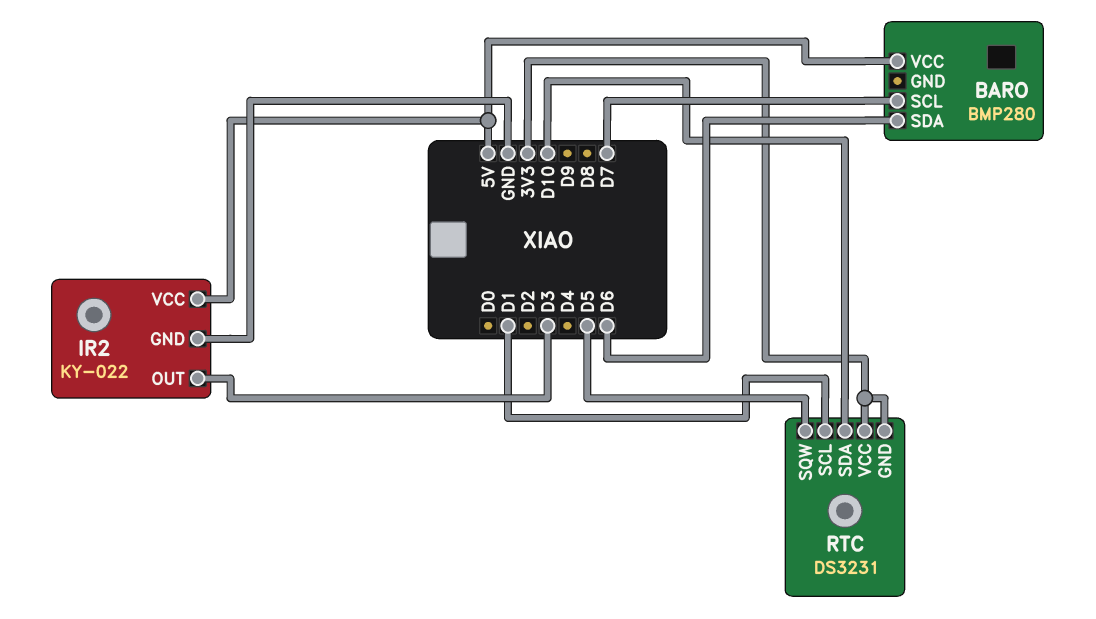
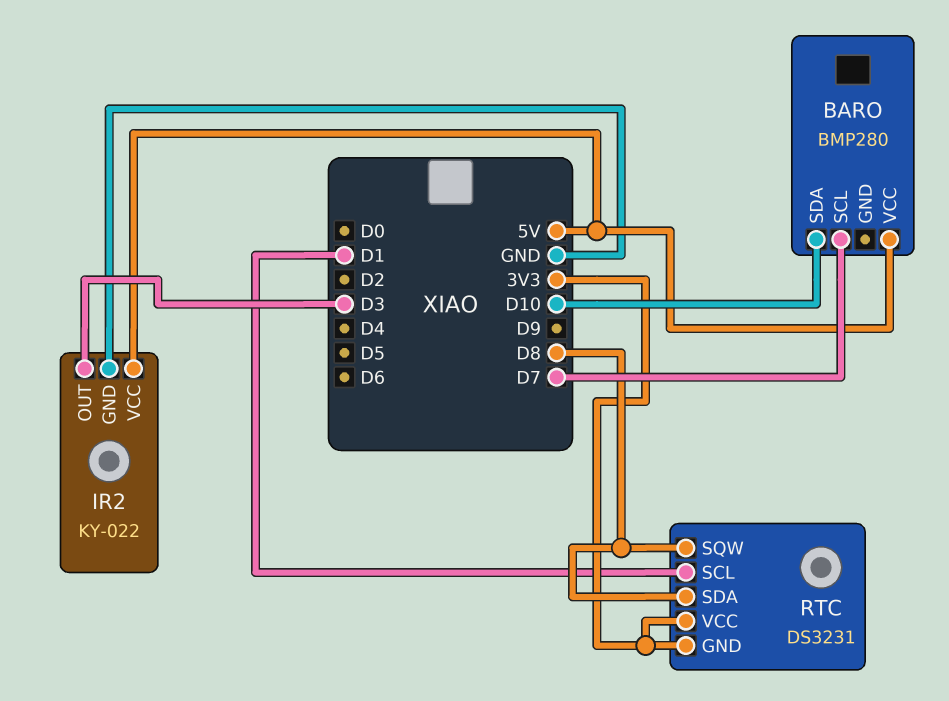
BARO pin SDA: D6 -> D10
RTC pin SDA: D10 -> D8
RTC pin SQW: D5 -> D8

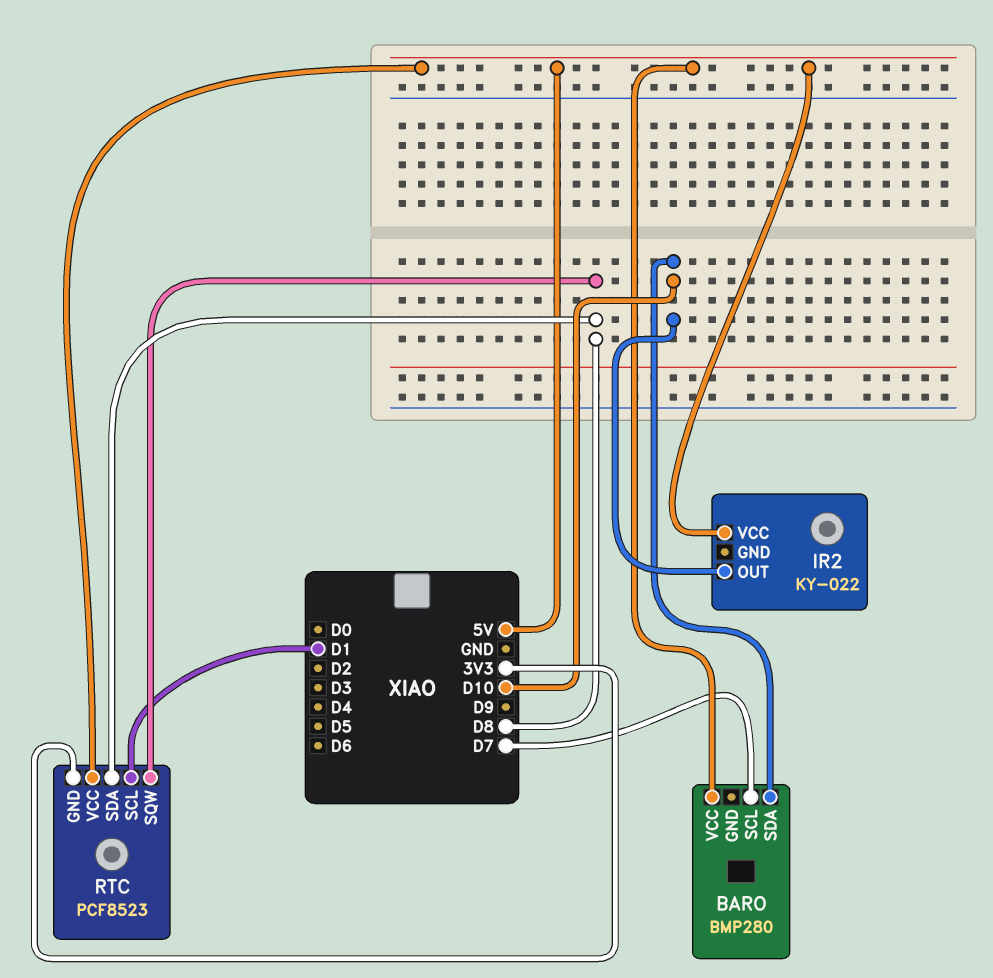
IR2 pin GND: GND -> none
IR2 pin OUT: D3 -> D10
RTC: DS3231 -> PCF8523
RTC pin VCC: 3V3 -> 5V

